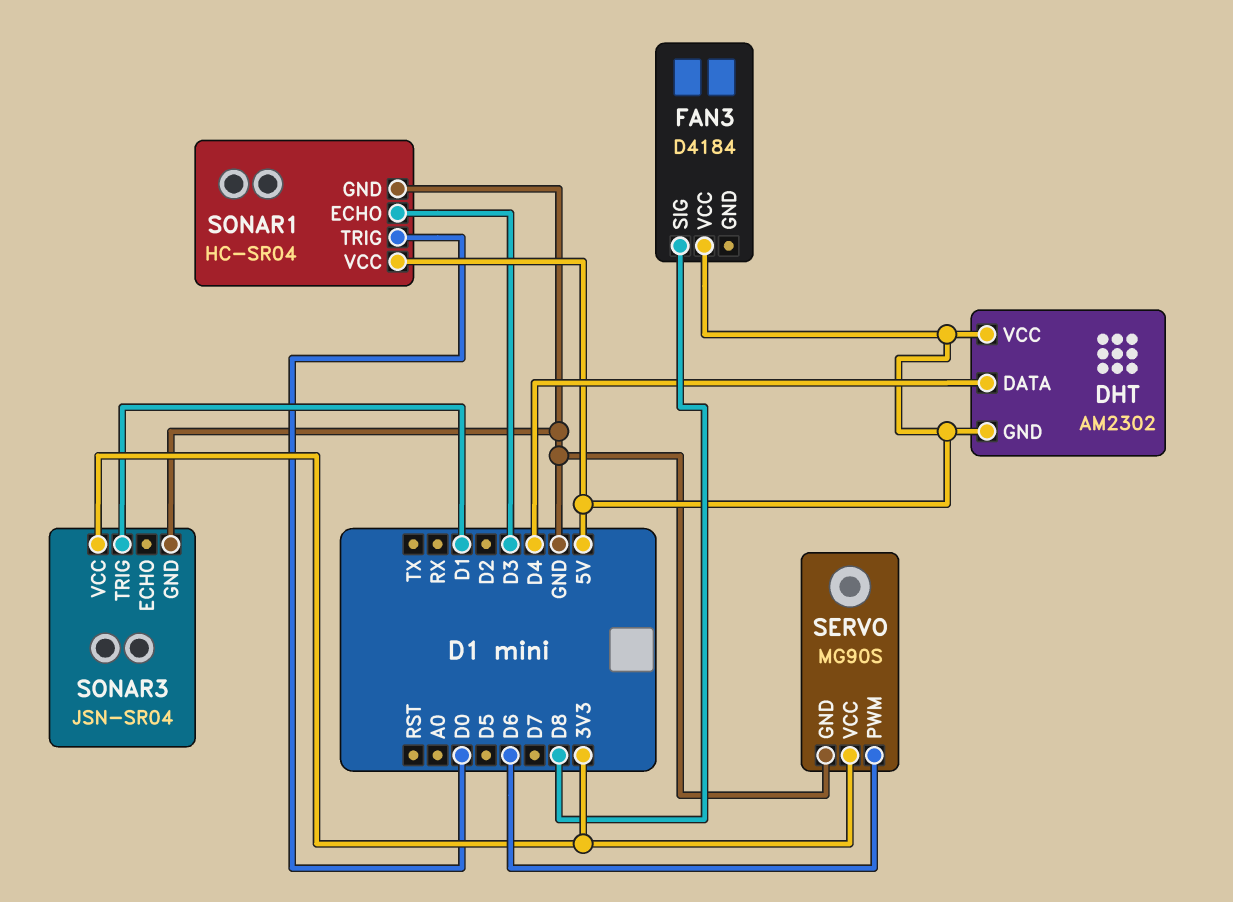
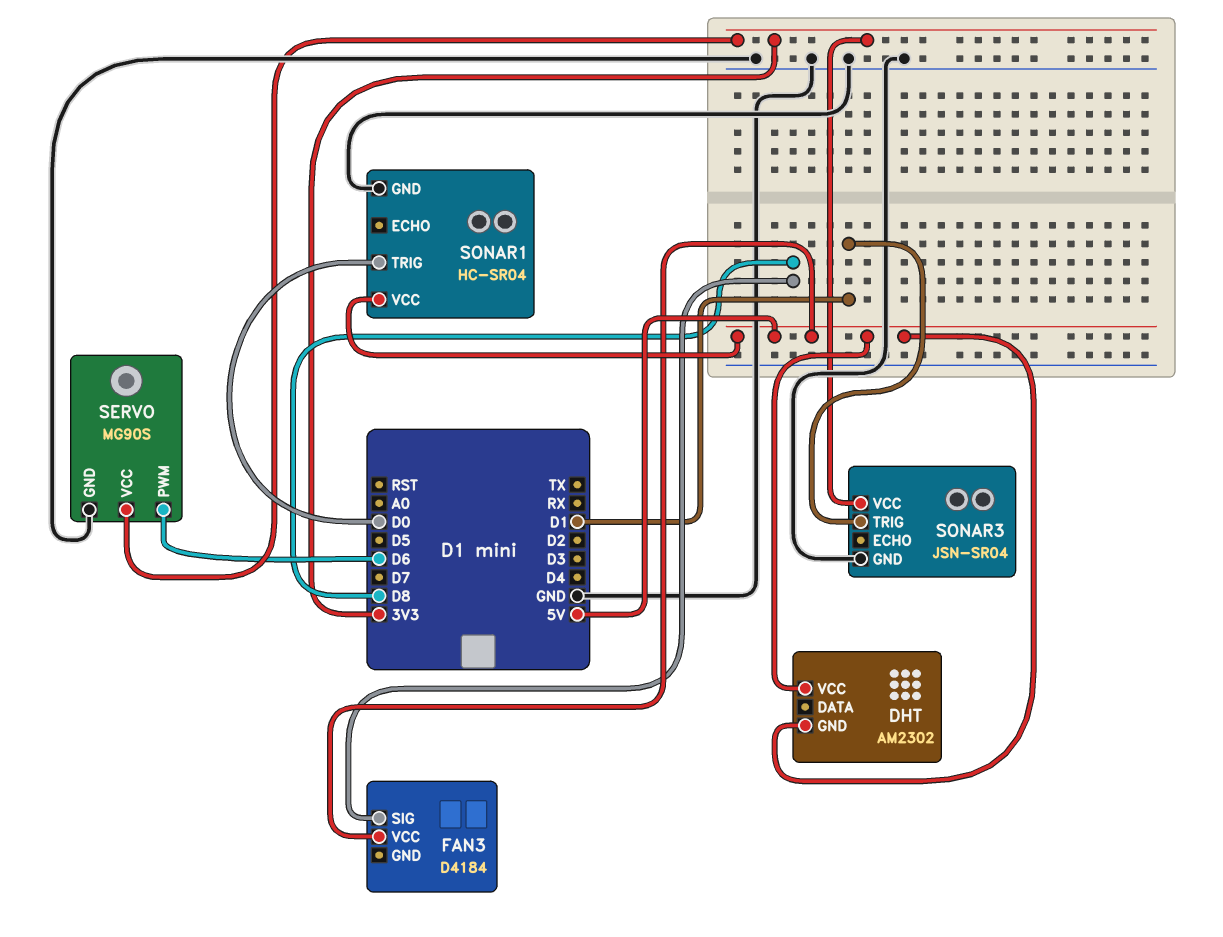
DHT pin DATA: D4 -> none
SONAR1 pin ECHO: D3 -> none

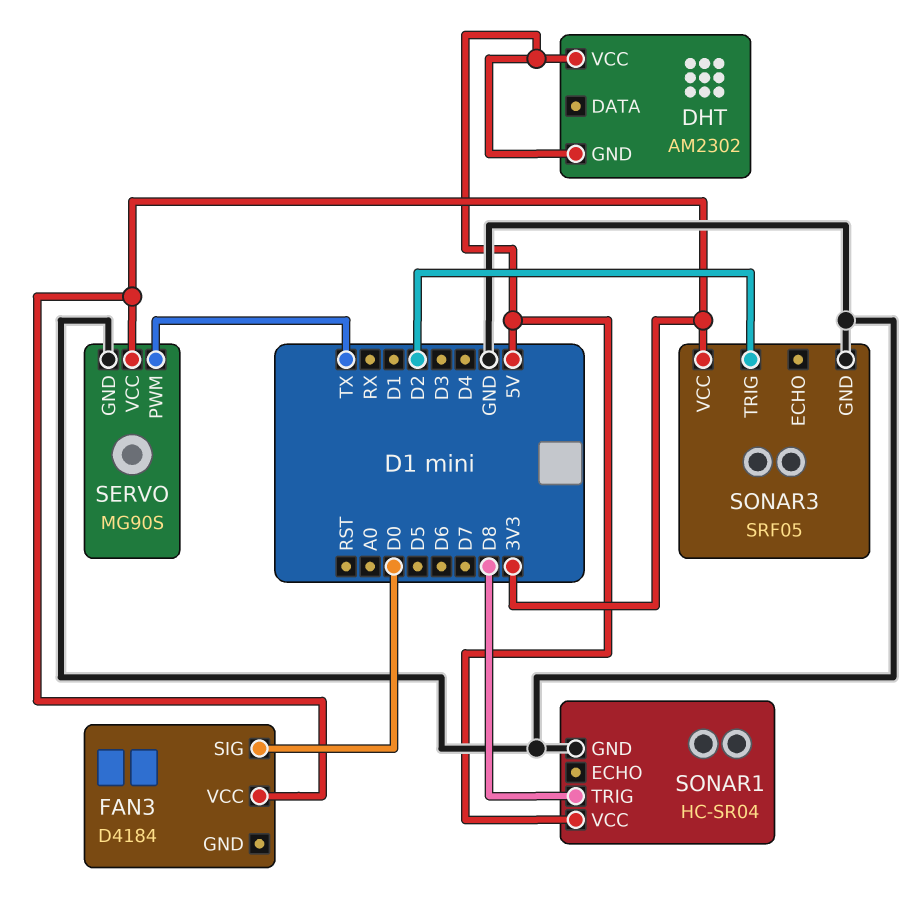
FAN3 pin SIG: D8 -> D0
FAN3 pin VCC: 5V -> 3V3
SERVO pin PWM: D6 -> TX
SONAR1 pin TRIG: D0 -> D8
SONAR3: JSN-SR04 -> SRF05
SONAR3 pin TRIG: D1 -> D2

